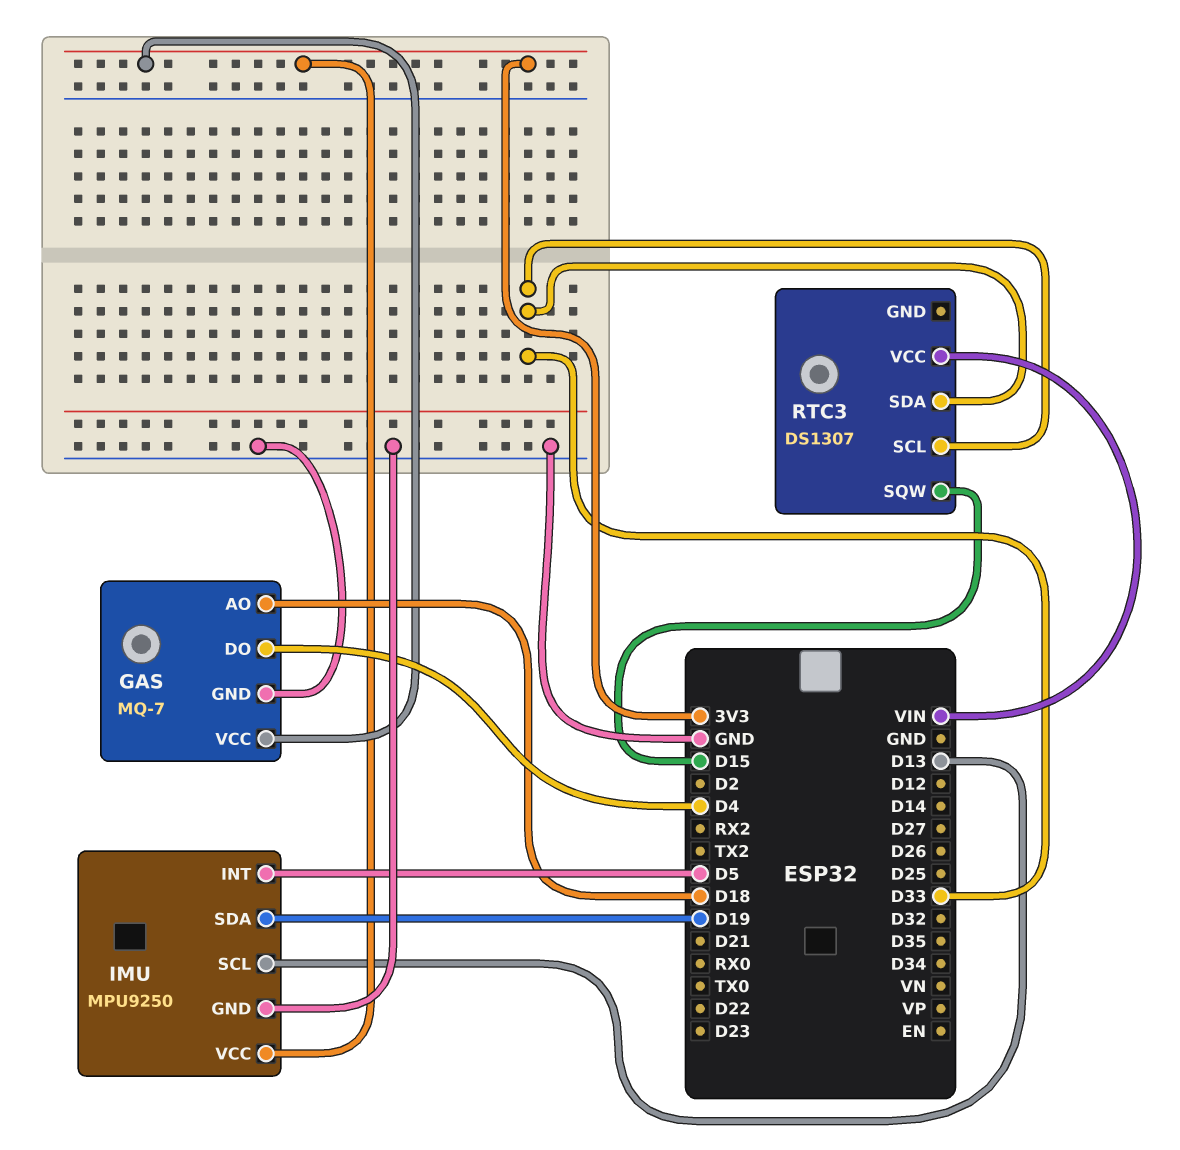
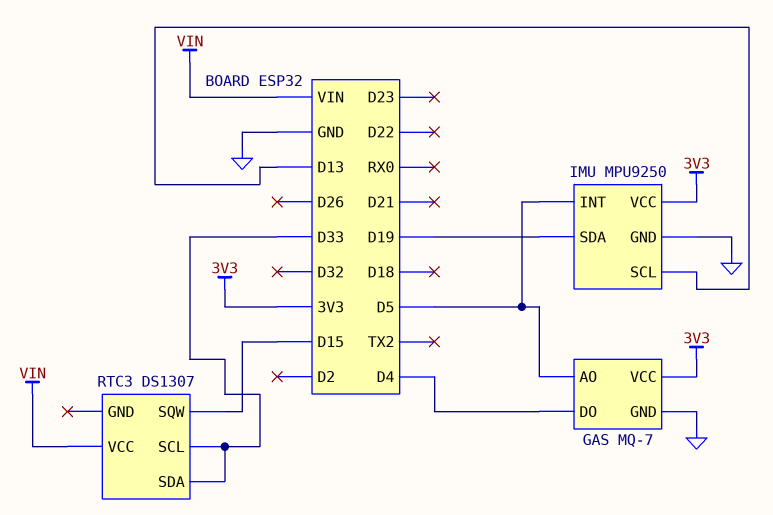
GAS pin AO: D18 -> D5

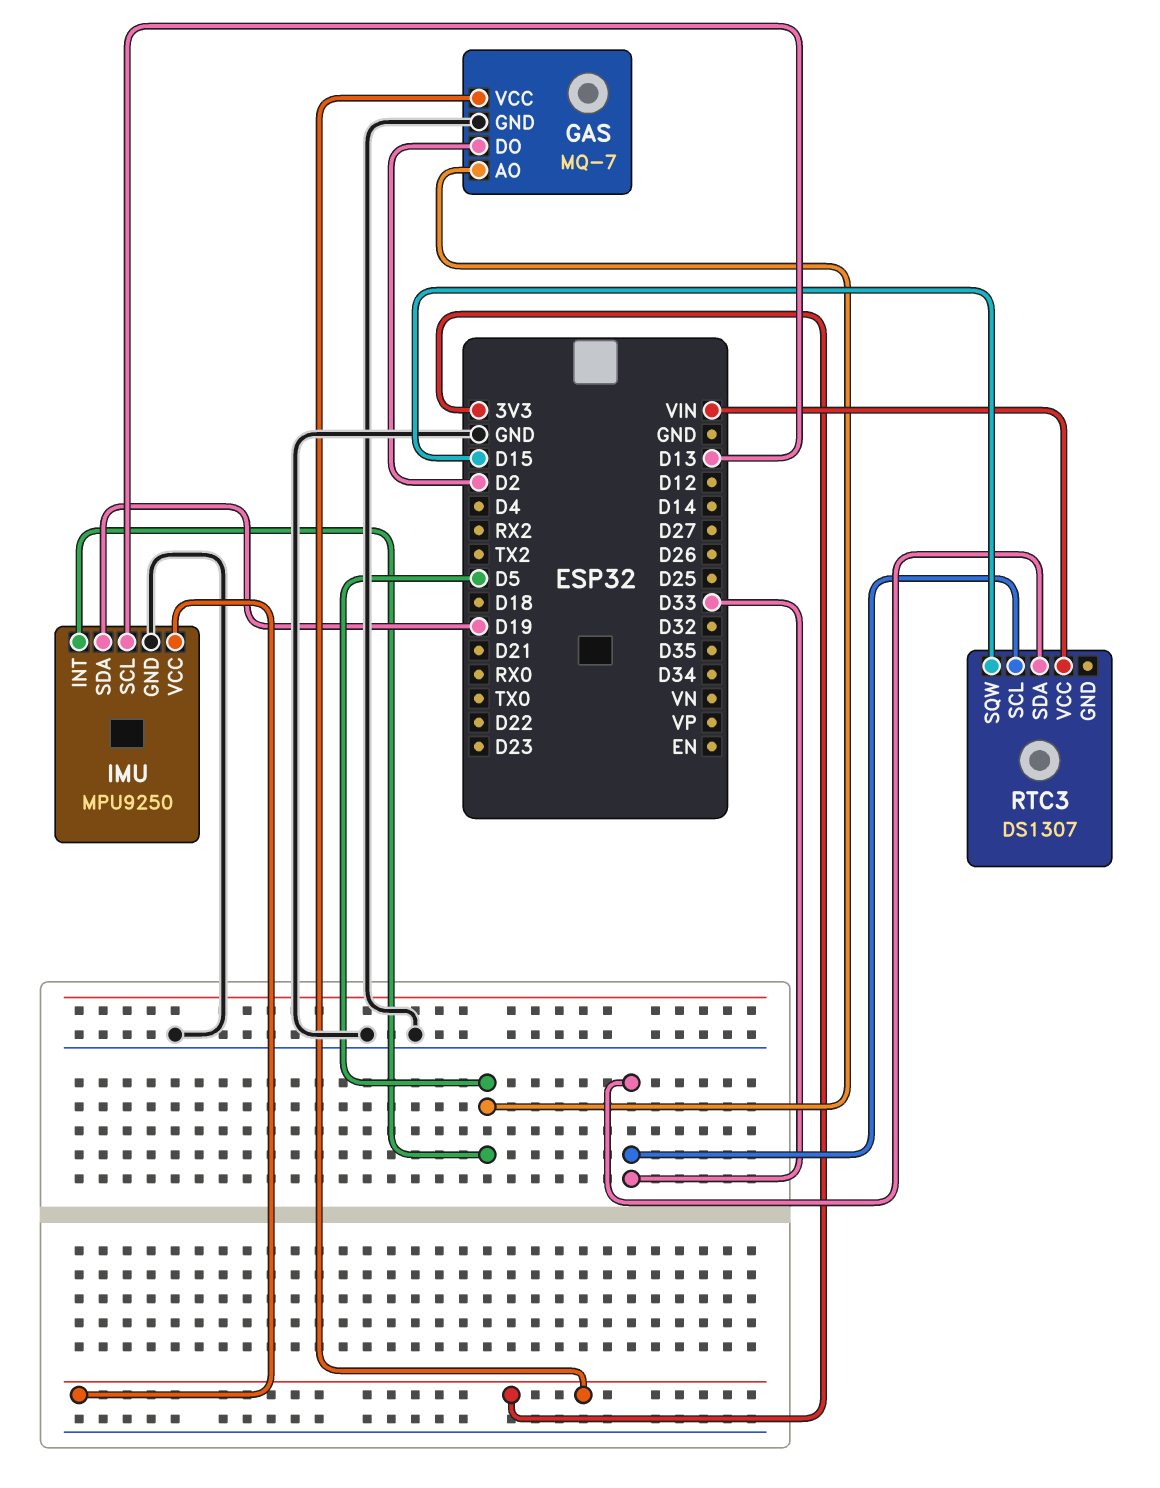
GAS pin DO: D4 -> D2

